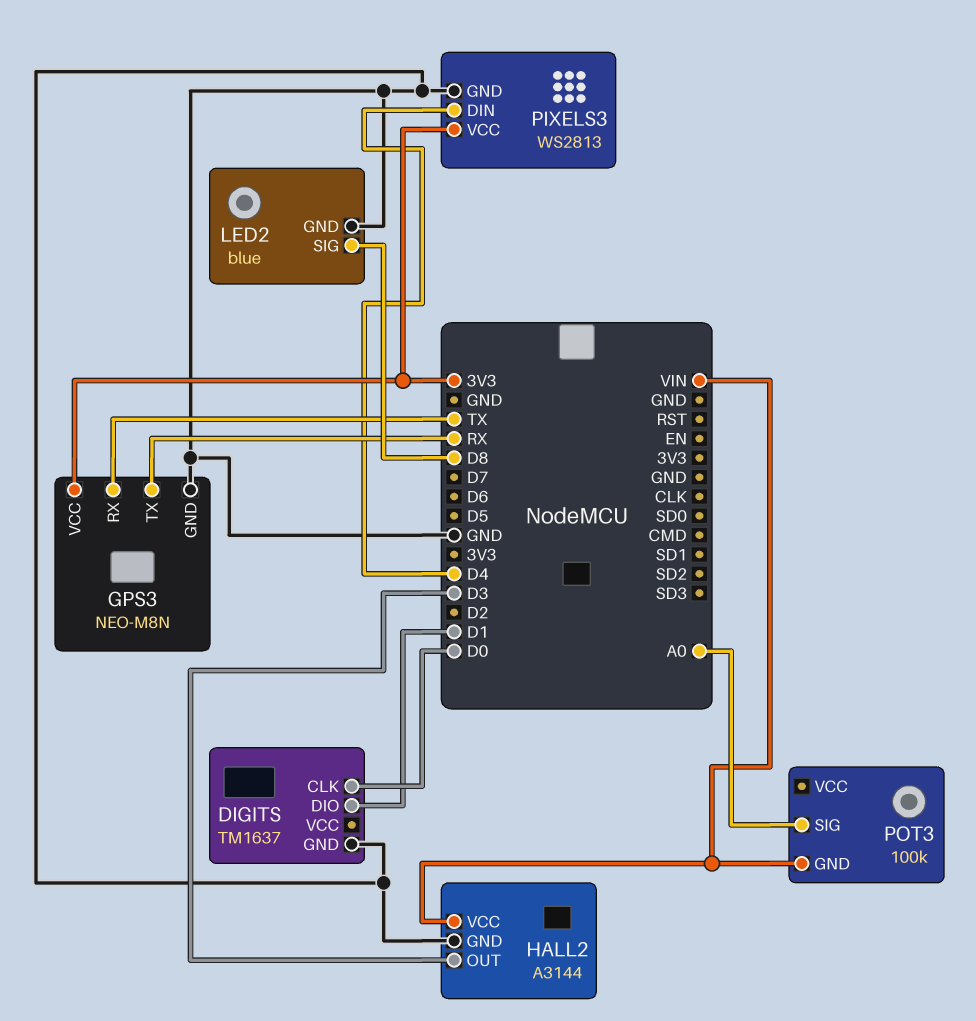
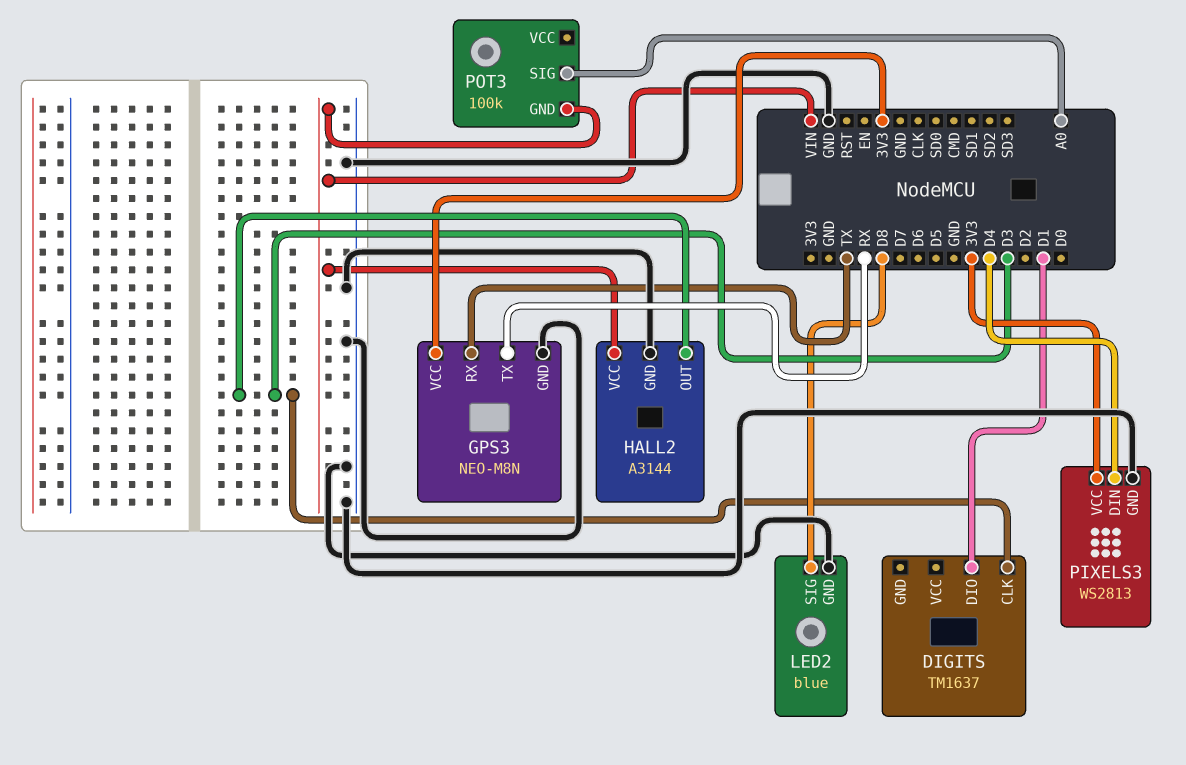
DIGITS pin CLK: D0 -> D3
DIGITS pin GND: GND -> none

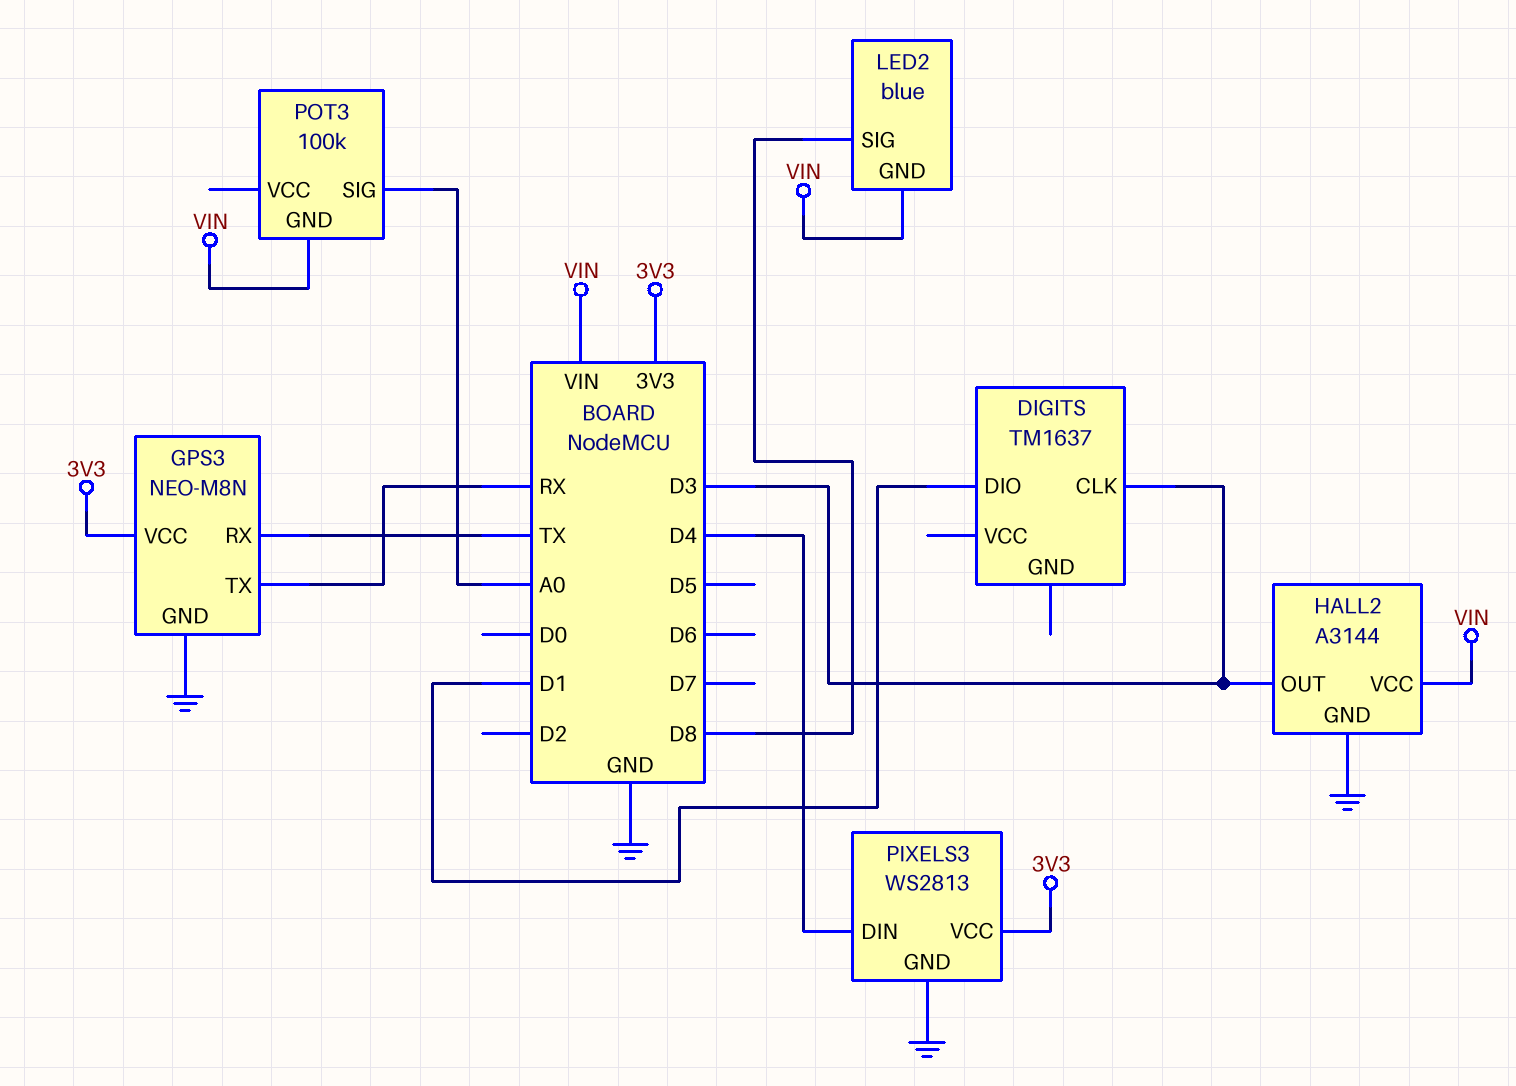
LED2 pin GND: GND -> VIN

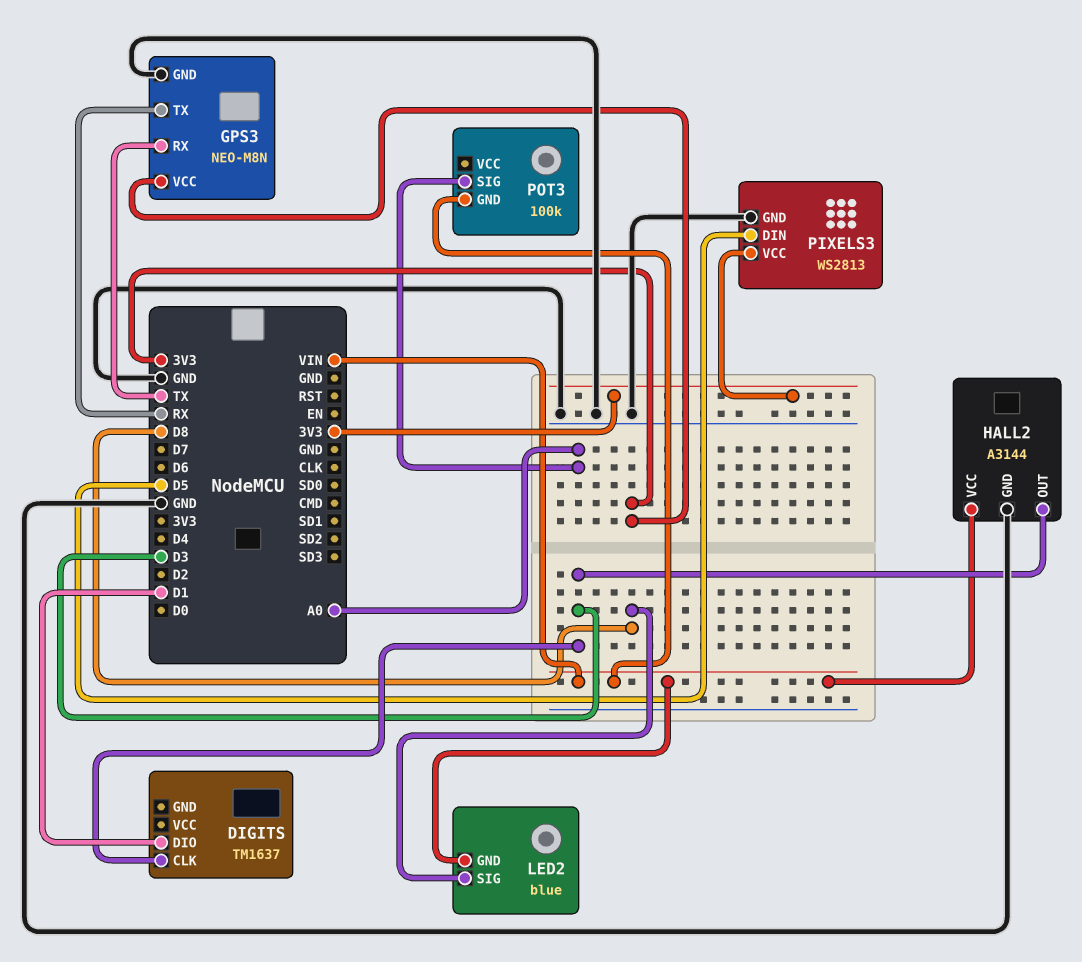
PIXELS3 pin DIN: D4 -> D5

